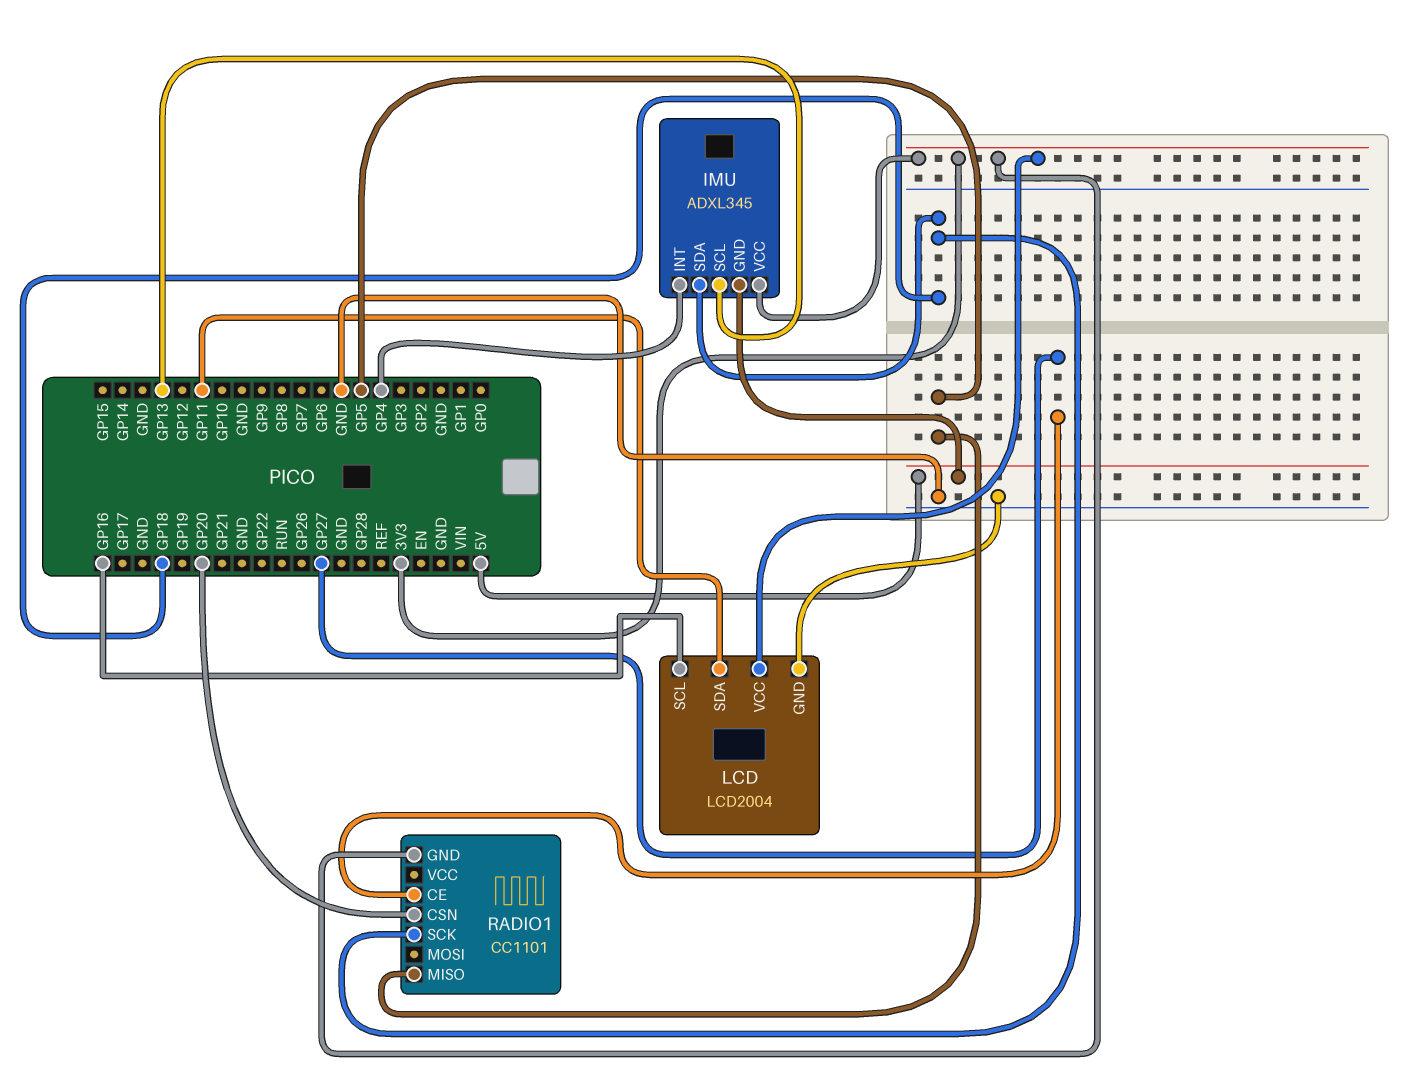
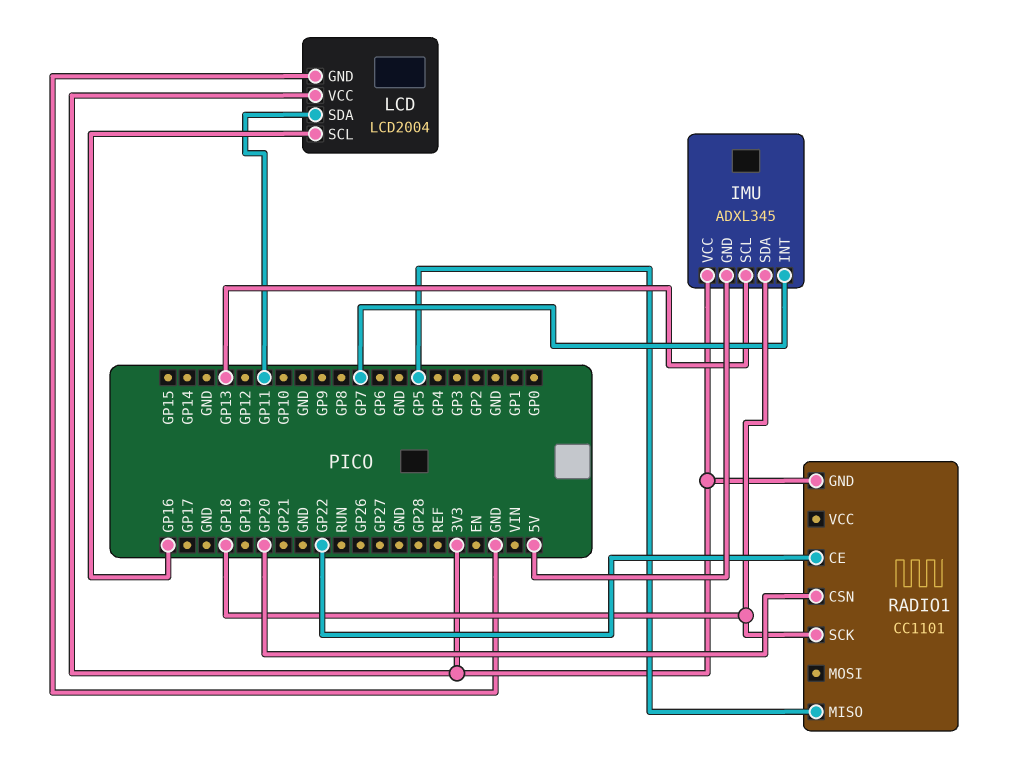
IMU pin INT: GP4 -> GP7
RADIO1 pin CE: GP27 -> GP22

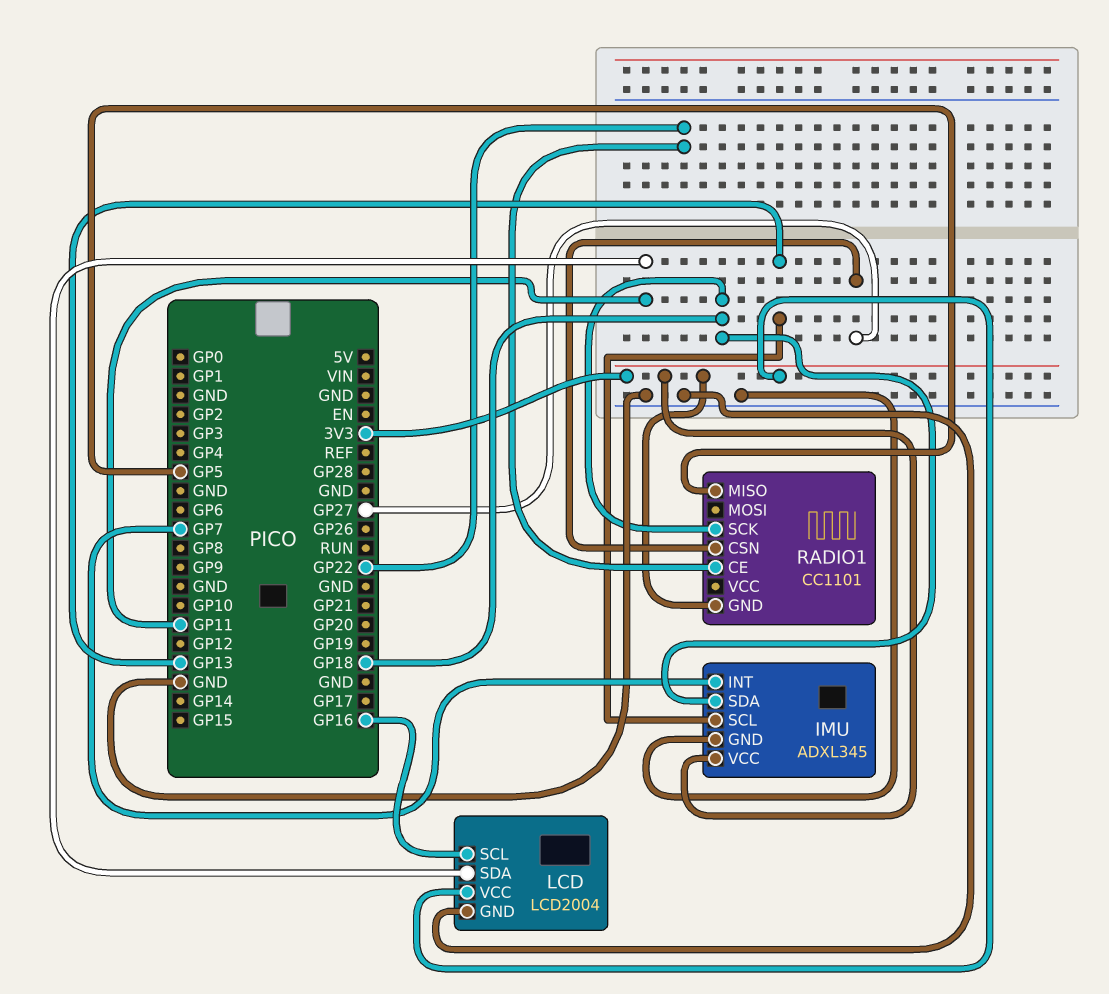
IMU pin GND: 5V -> GND
RADIO1 pin CSN: GP20 -> GP27

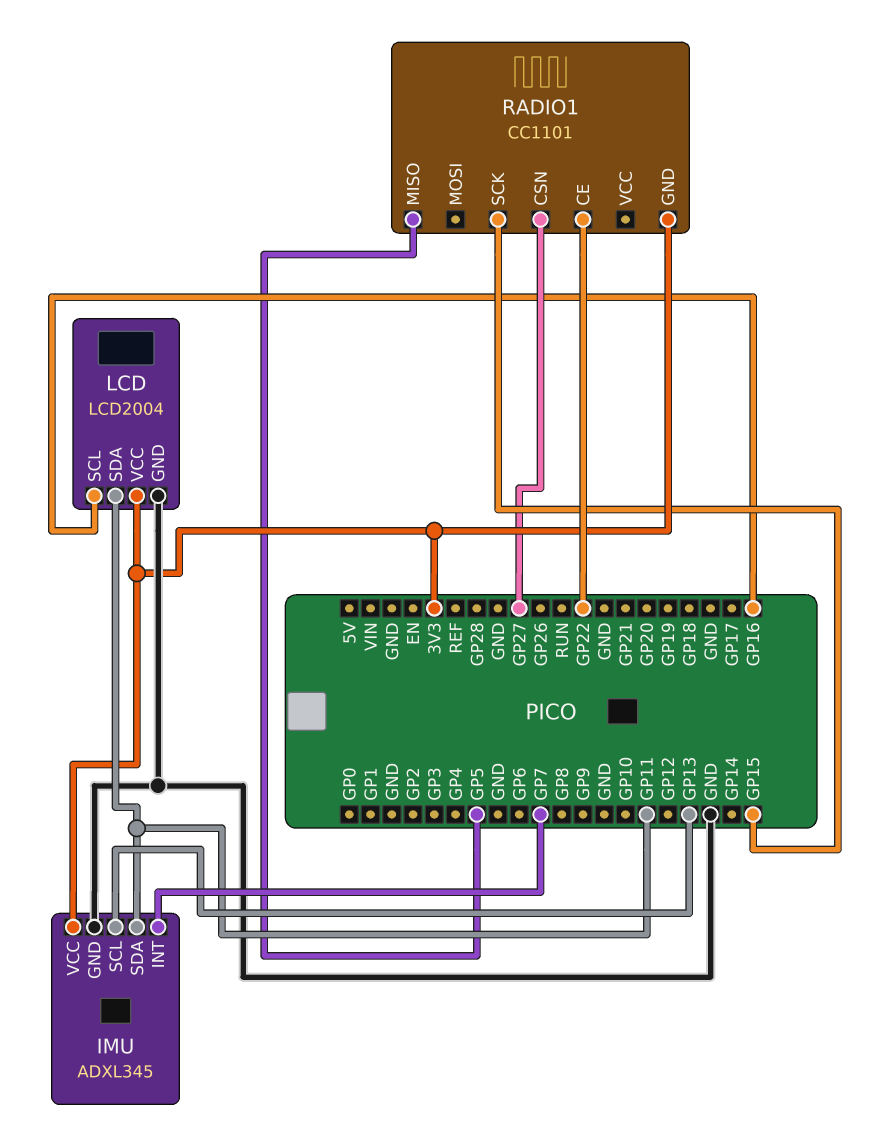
IMU pin SDA: GP18 -> GP11
RADIO1 pin SCK: GP18 -> GP15

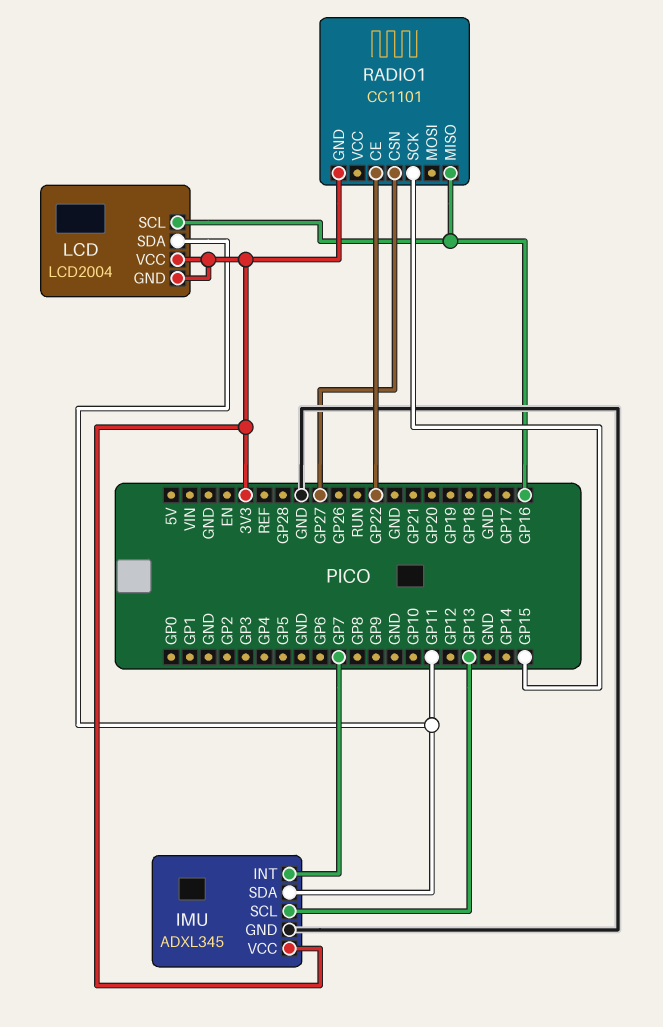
LCD pin GND: GND -> 3V3
RADIO1 pin MISO: GP5 -> GP16

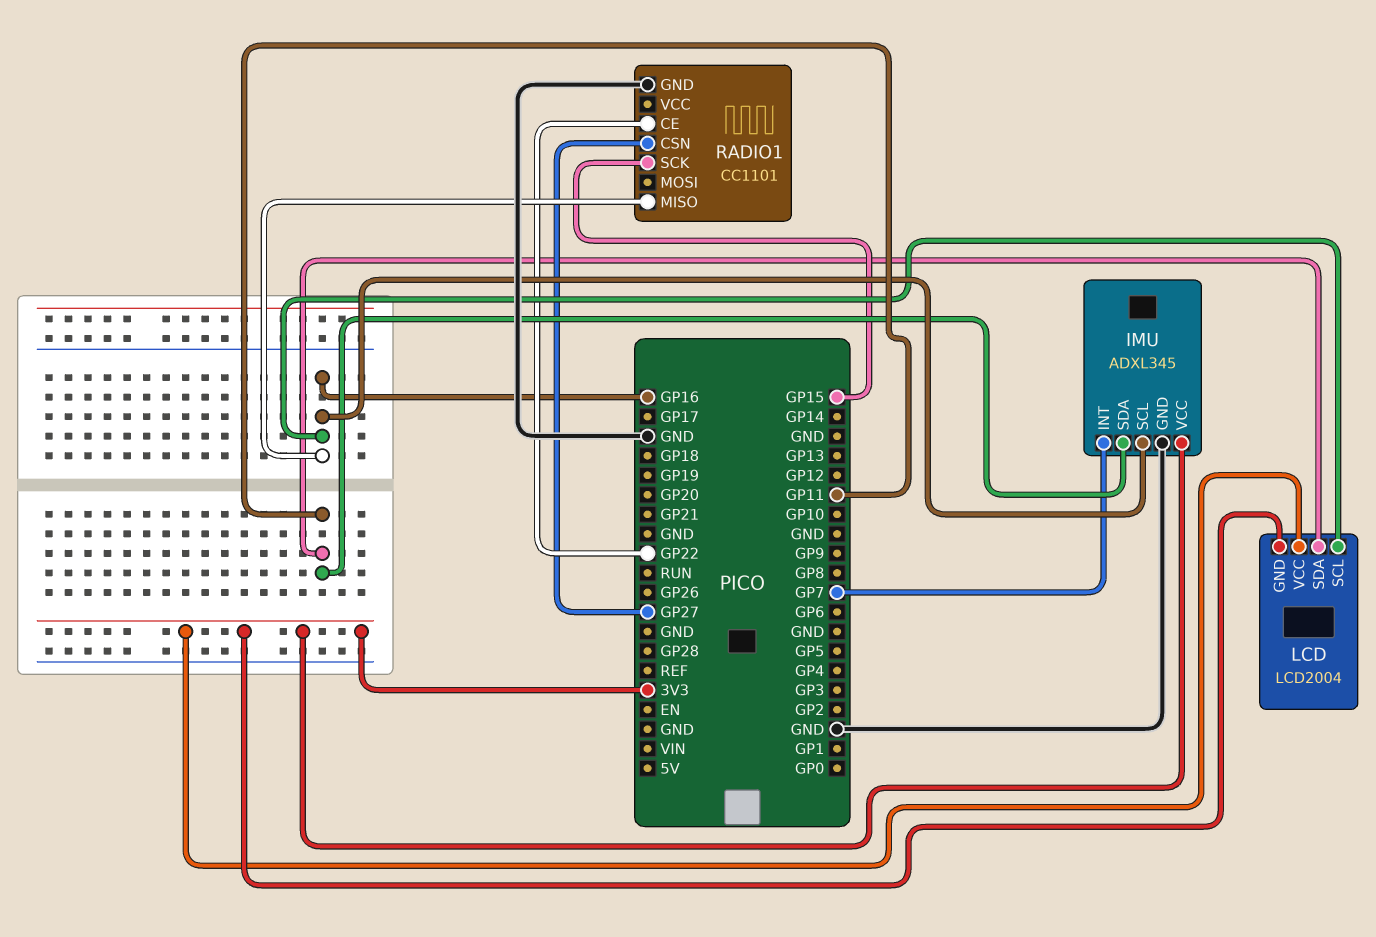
IMU pin SCL: GP13 -> GP16
RADIO1 pin GND: 3V3 -> GND

